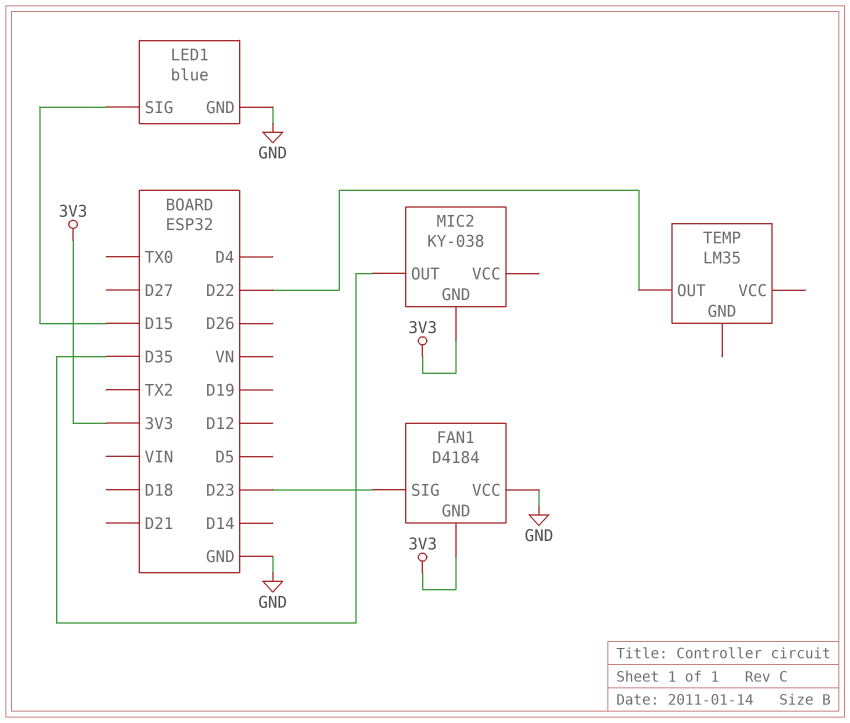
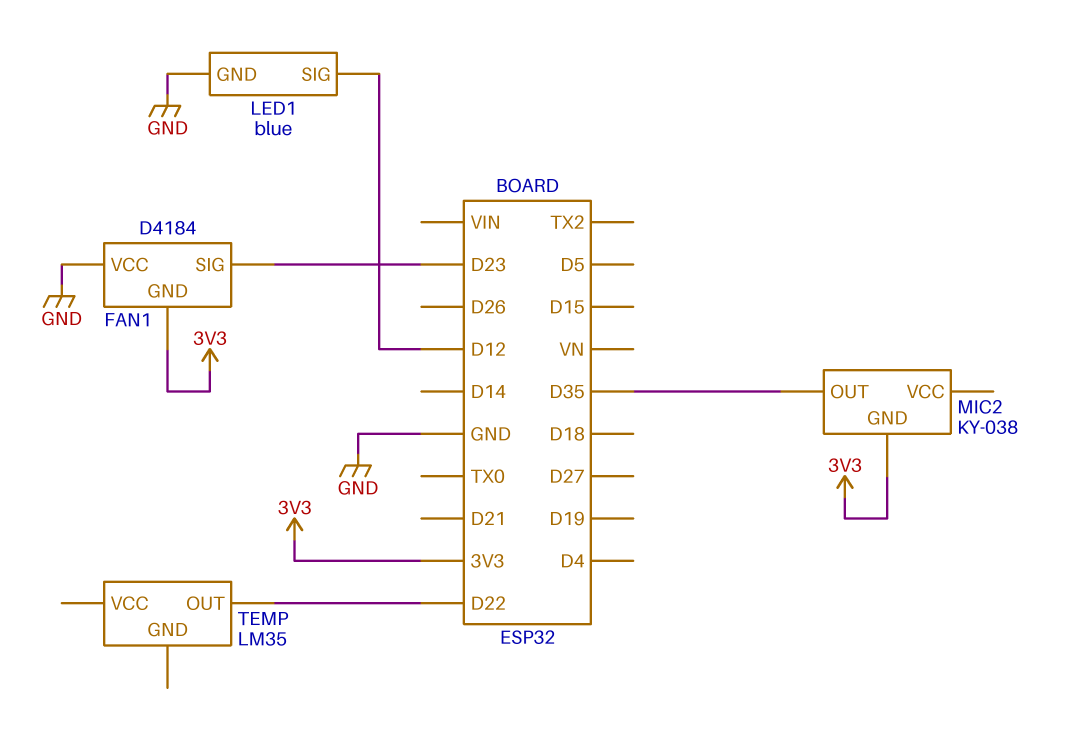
LED1 pin SIG: D15 -> D12

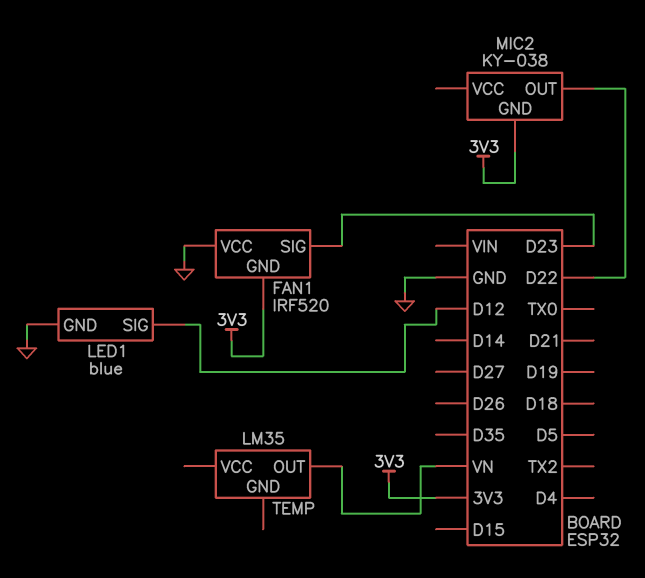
FAN1: D4184 -> IRF520
MIC2 pin OUT: D35 -> D22
TEMP pin OUT: D22 -> VN

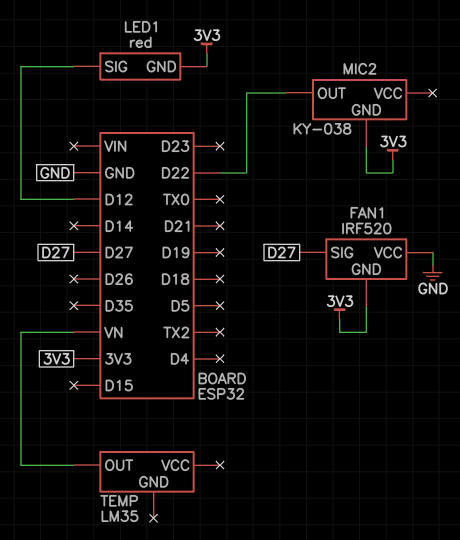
FAN1 pin SIG: D23 -> D27
LED1: blue -> red
LED1 pin GND: GND -> 3V3

